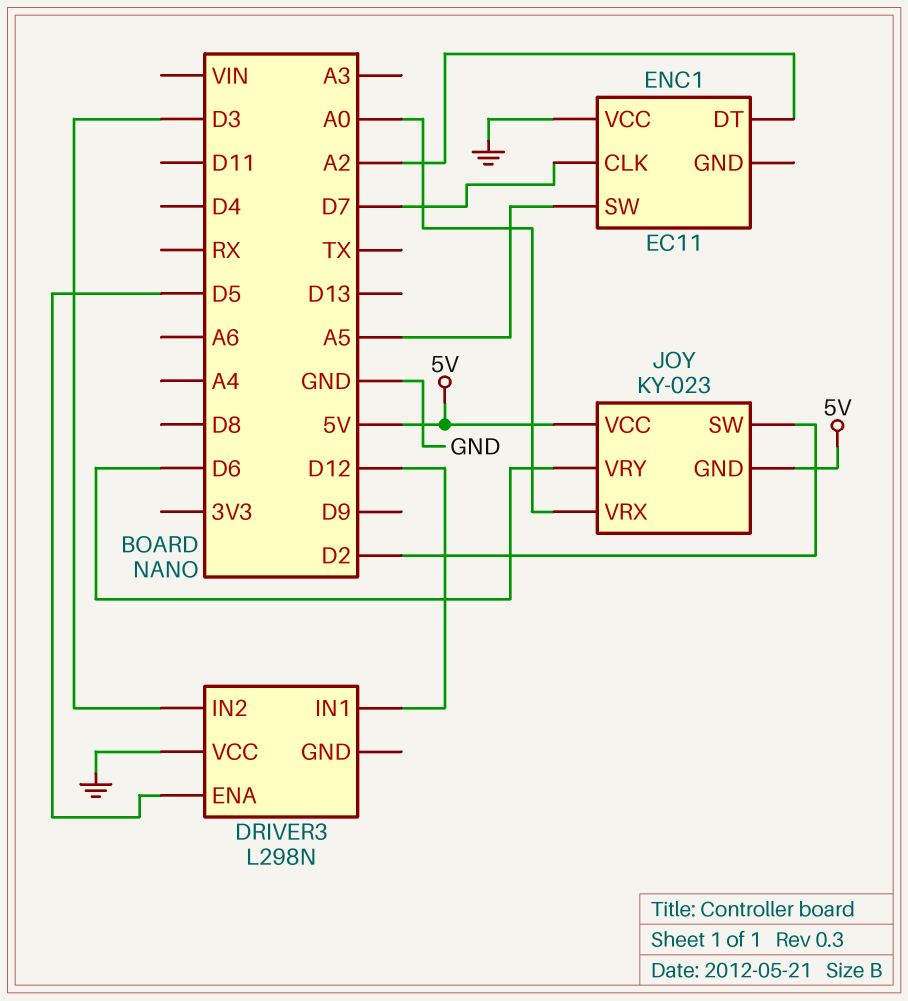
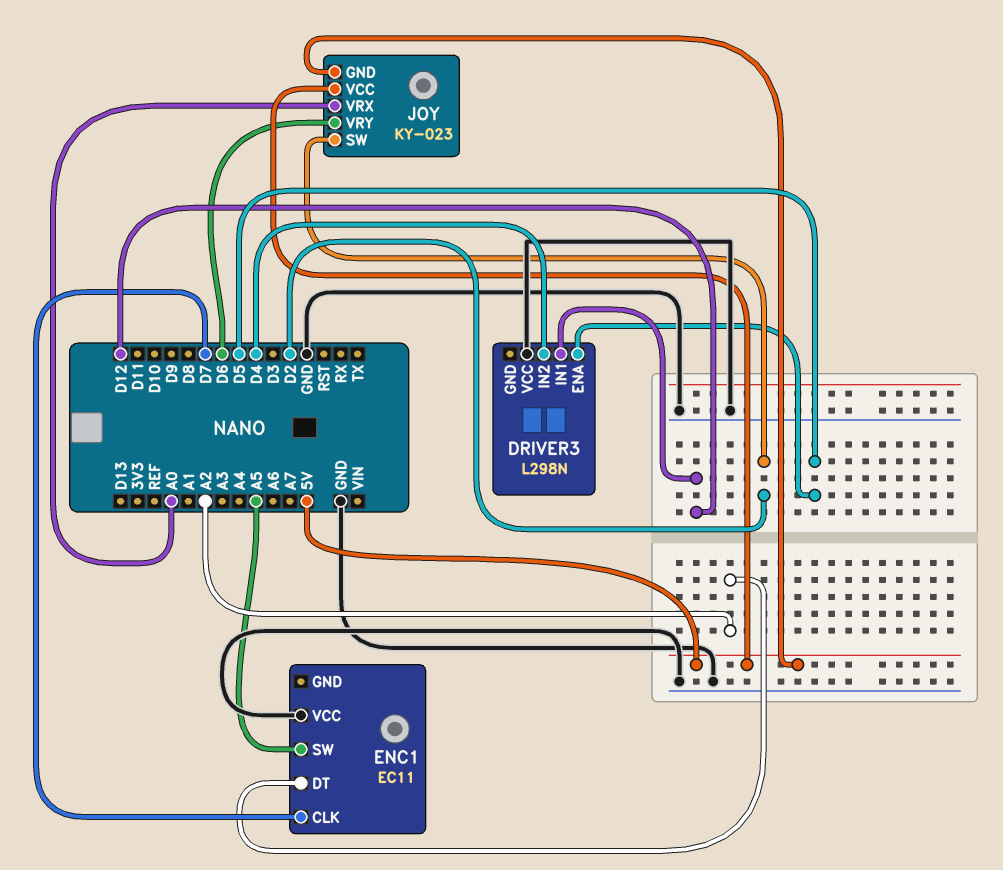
DRIVER3 pin IN2: D3 -> D4

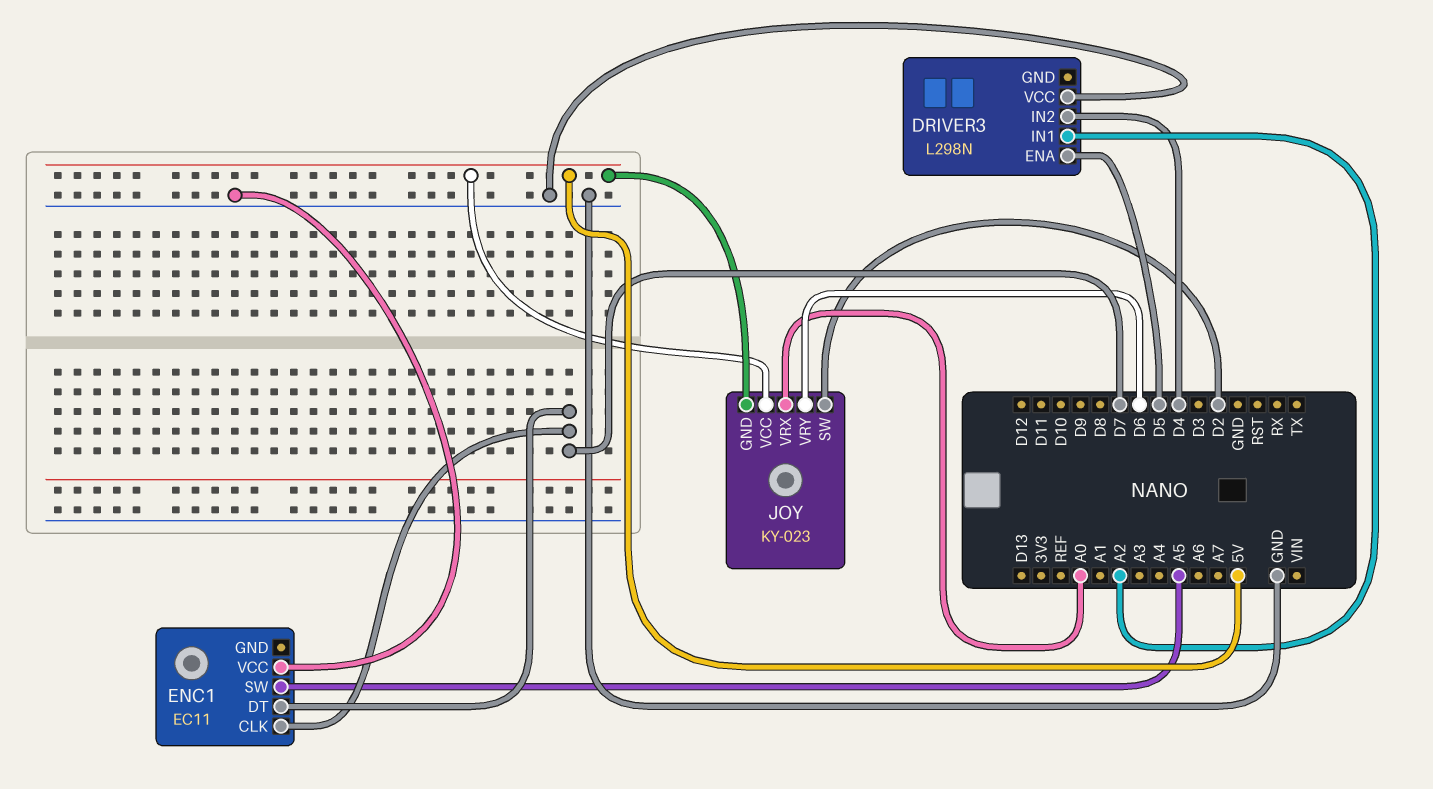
DRIVER3 pin IN1: D12 -> A2
ENC1 pin DT: A2 -> D7

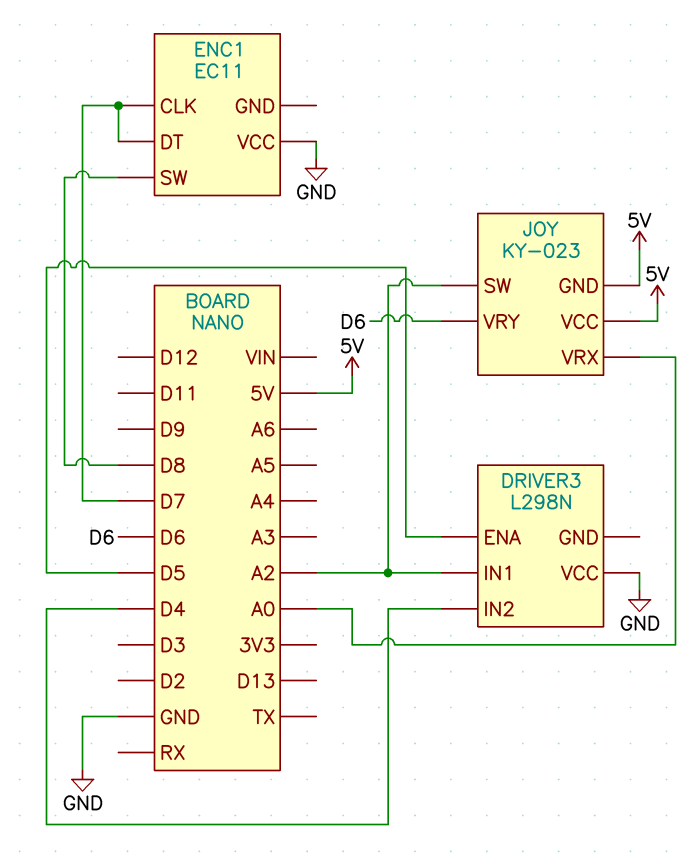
ENC1 pin SW: A5 -> D8
JOY pin SW: D2 -> A2

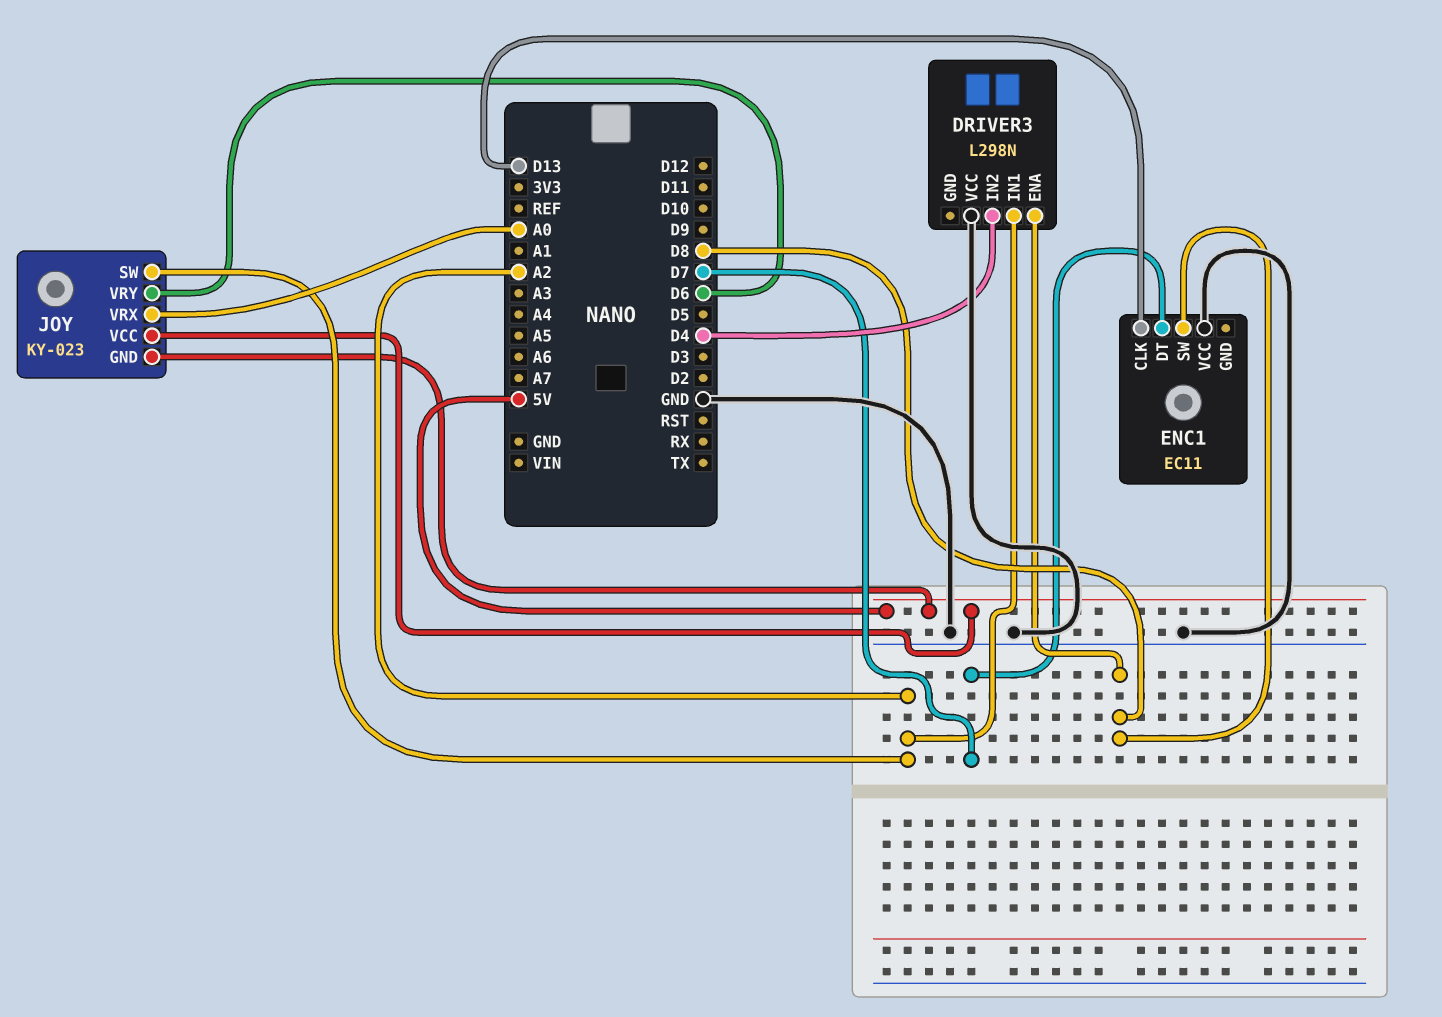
DRIVER3 pin ENA: D5 -> D8
ENC1 pin CLK: D7 -> D13

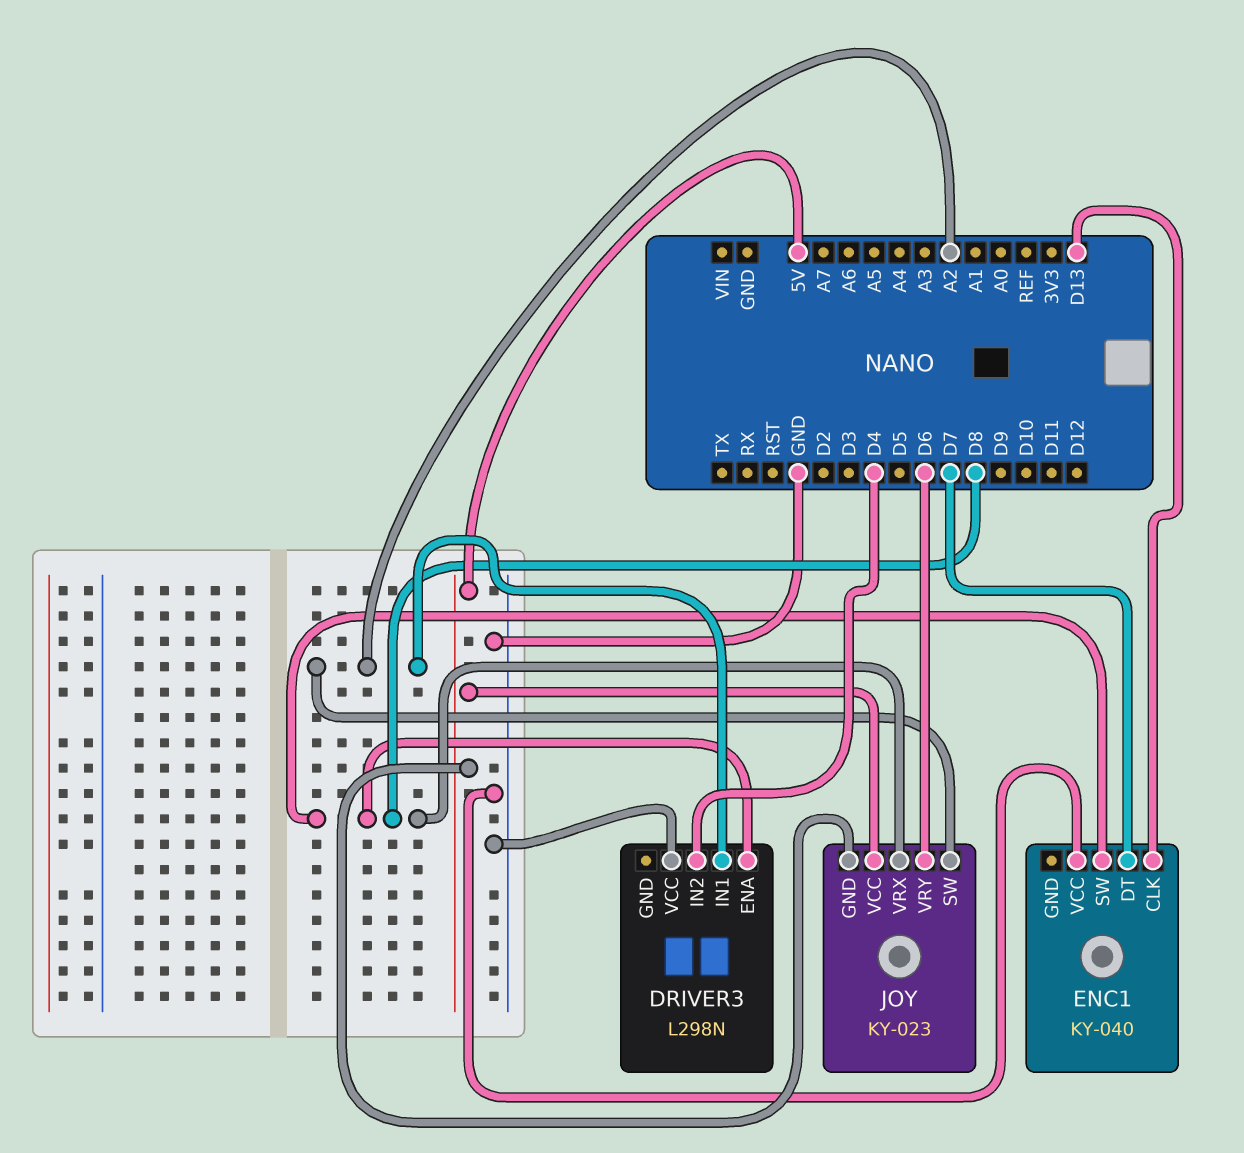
ENC1: EC11 -> KY-040
JOY pin VRX: A0 -> D8

